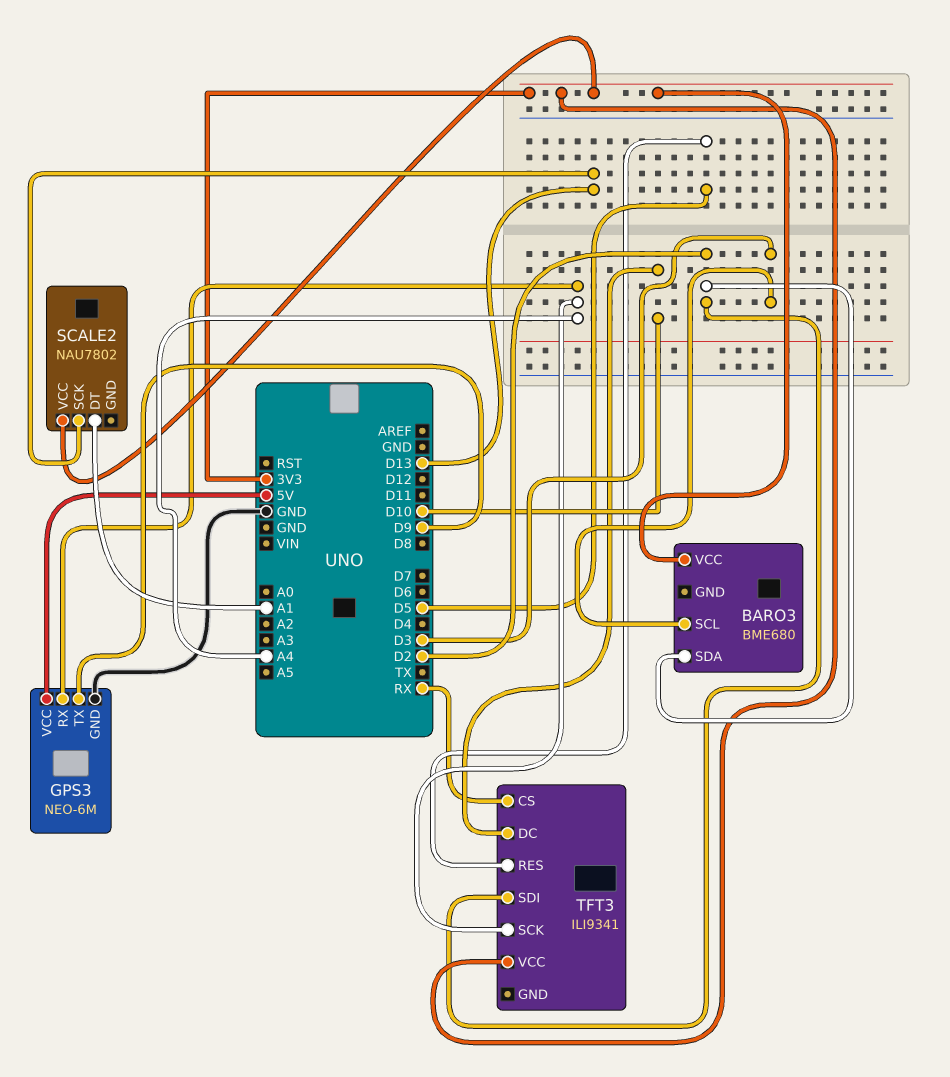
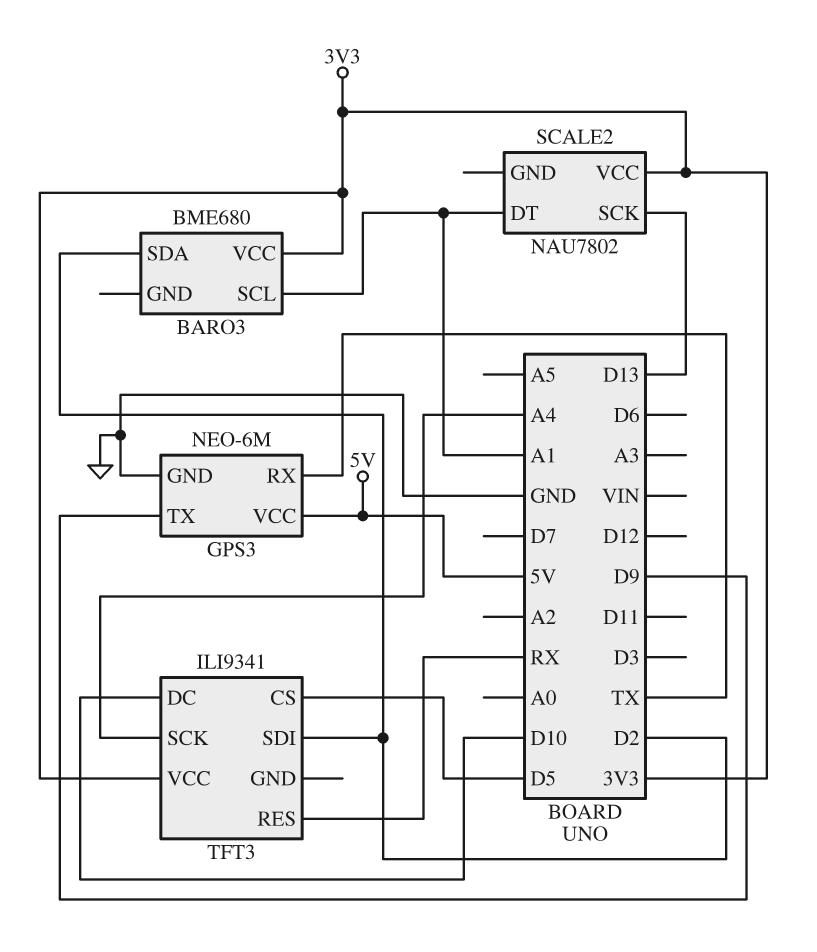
BARO3 pin SCL: D3 -> A1
GPS3 pin RX: A4 -> TX
TFT3 pin CS: RX -> D5
TFT3 pin RES: D5 -> RX

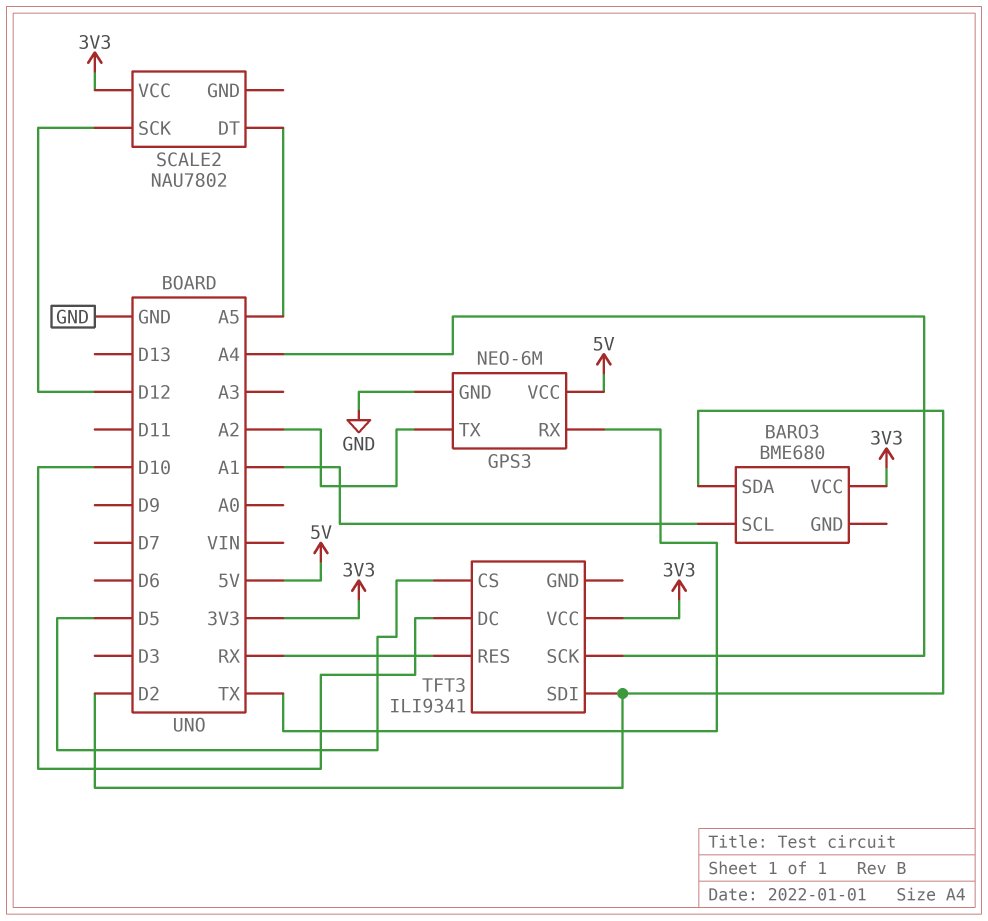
GPS3 pin TX: D9 -> A2
SCALE2 pin DT: A1 -> A5
SCALE2 pin SCK: D13 -> D12

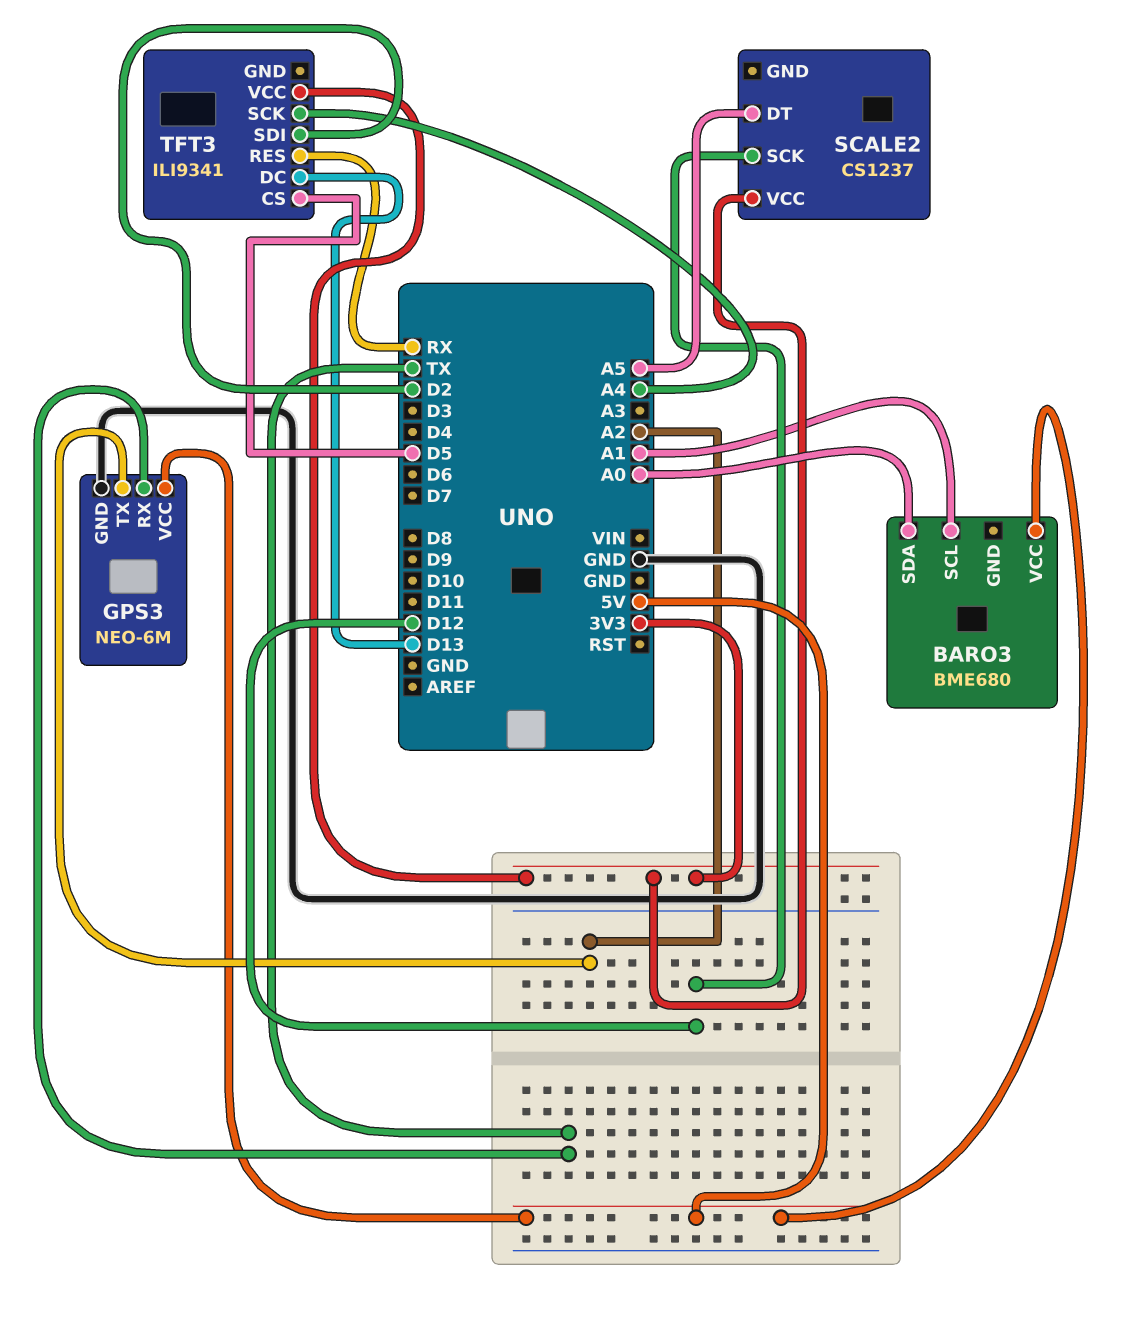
BARO3 pin SDA: D2 -> A0
BARO3 pin VCC: 3V3 -> 5V
SCALE2: NAU7802 -> CS1237
TFT3 pin DC: D10 -> D13

